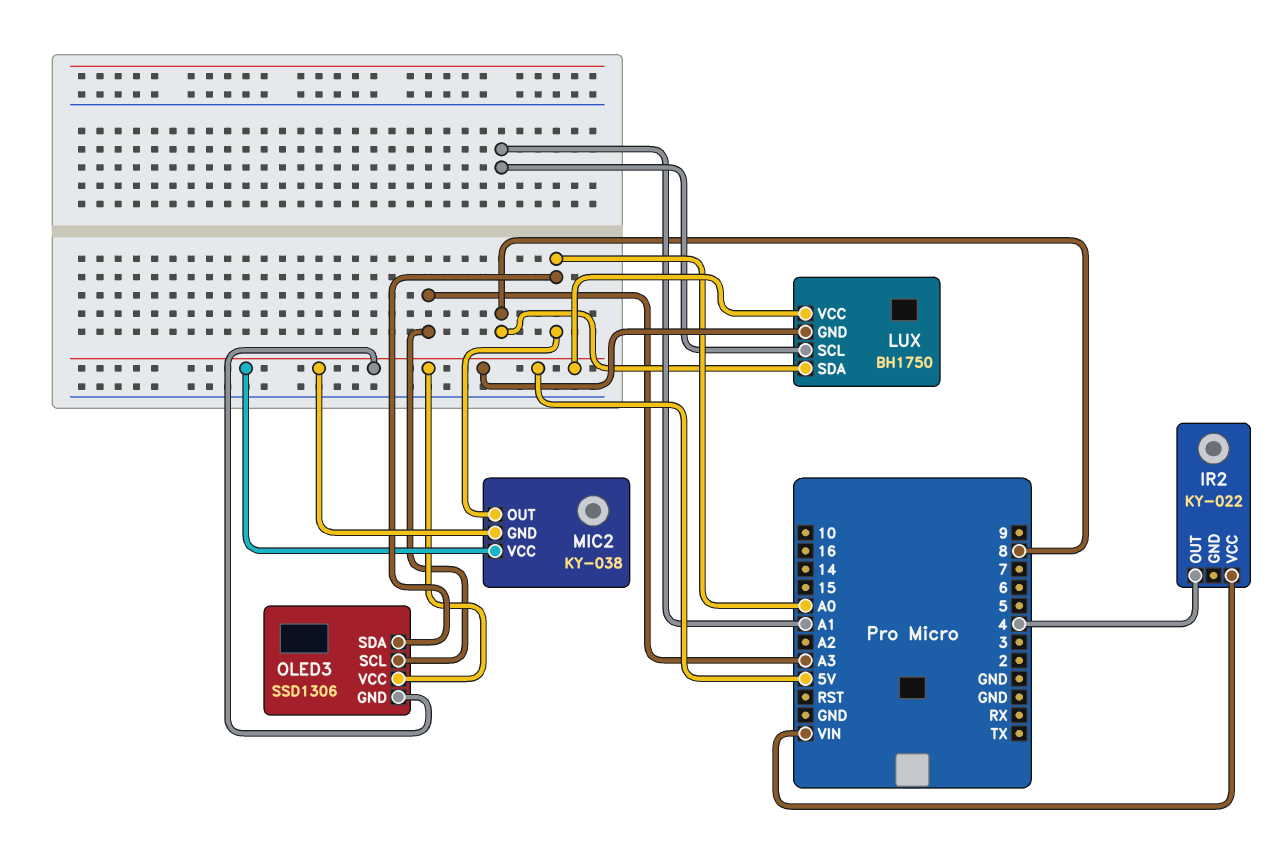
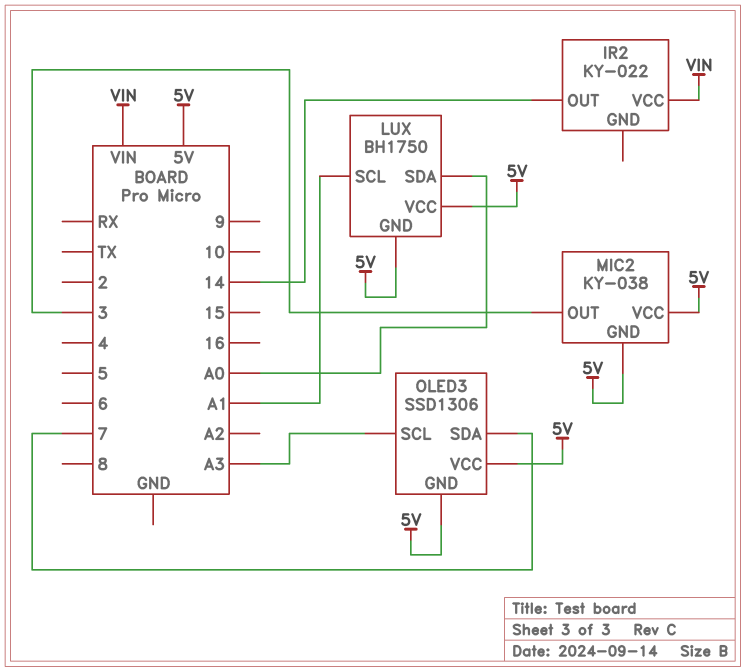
IR2 pin OUT: 4 -> 14
LUX pin SDA: 8 -> A0
MIC2 pin OUT: A0 -> 3
OLED3 pin SDA: A0 -> 7

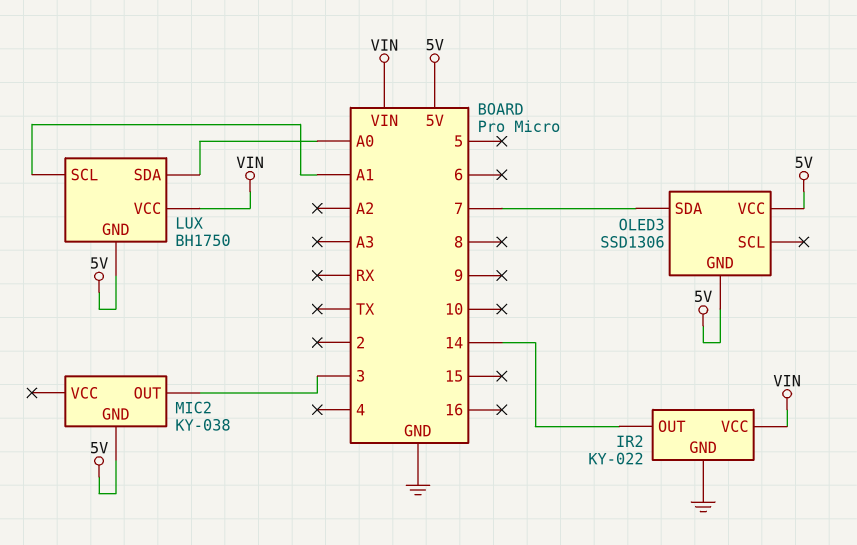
IR2 pin GND: none -> GND
LUX pin VCC: 5V -> VIN
MIC2 pin VCC: 5V -> none
OLED3 pin SCL: A3 -> none

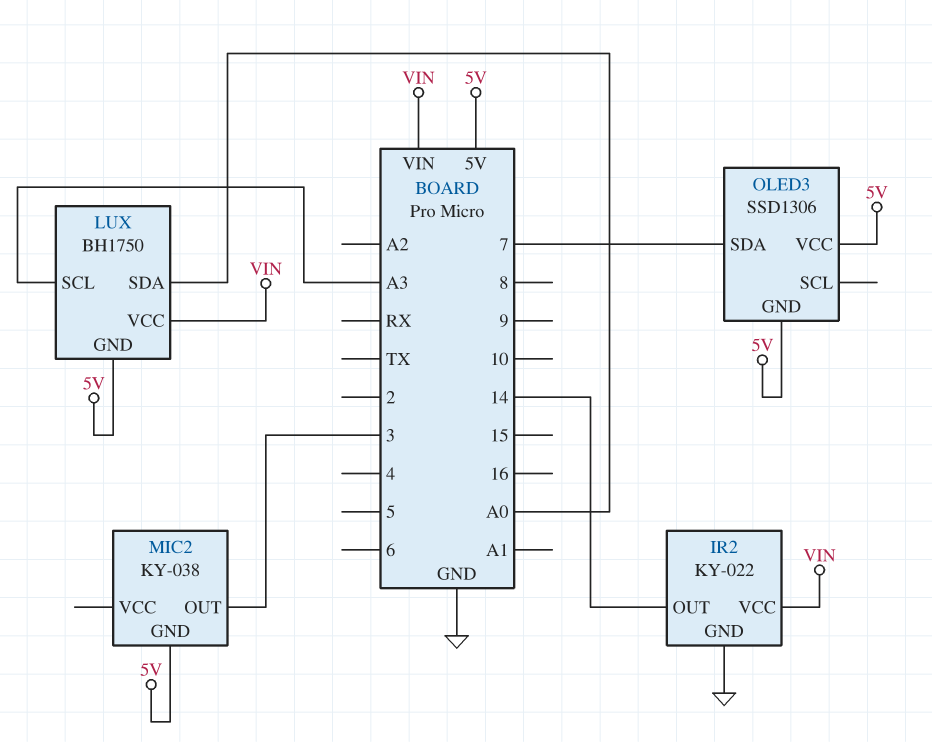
LUX pin SCL: A1 -> A3

